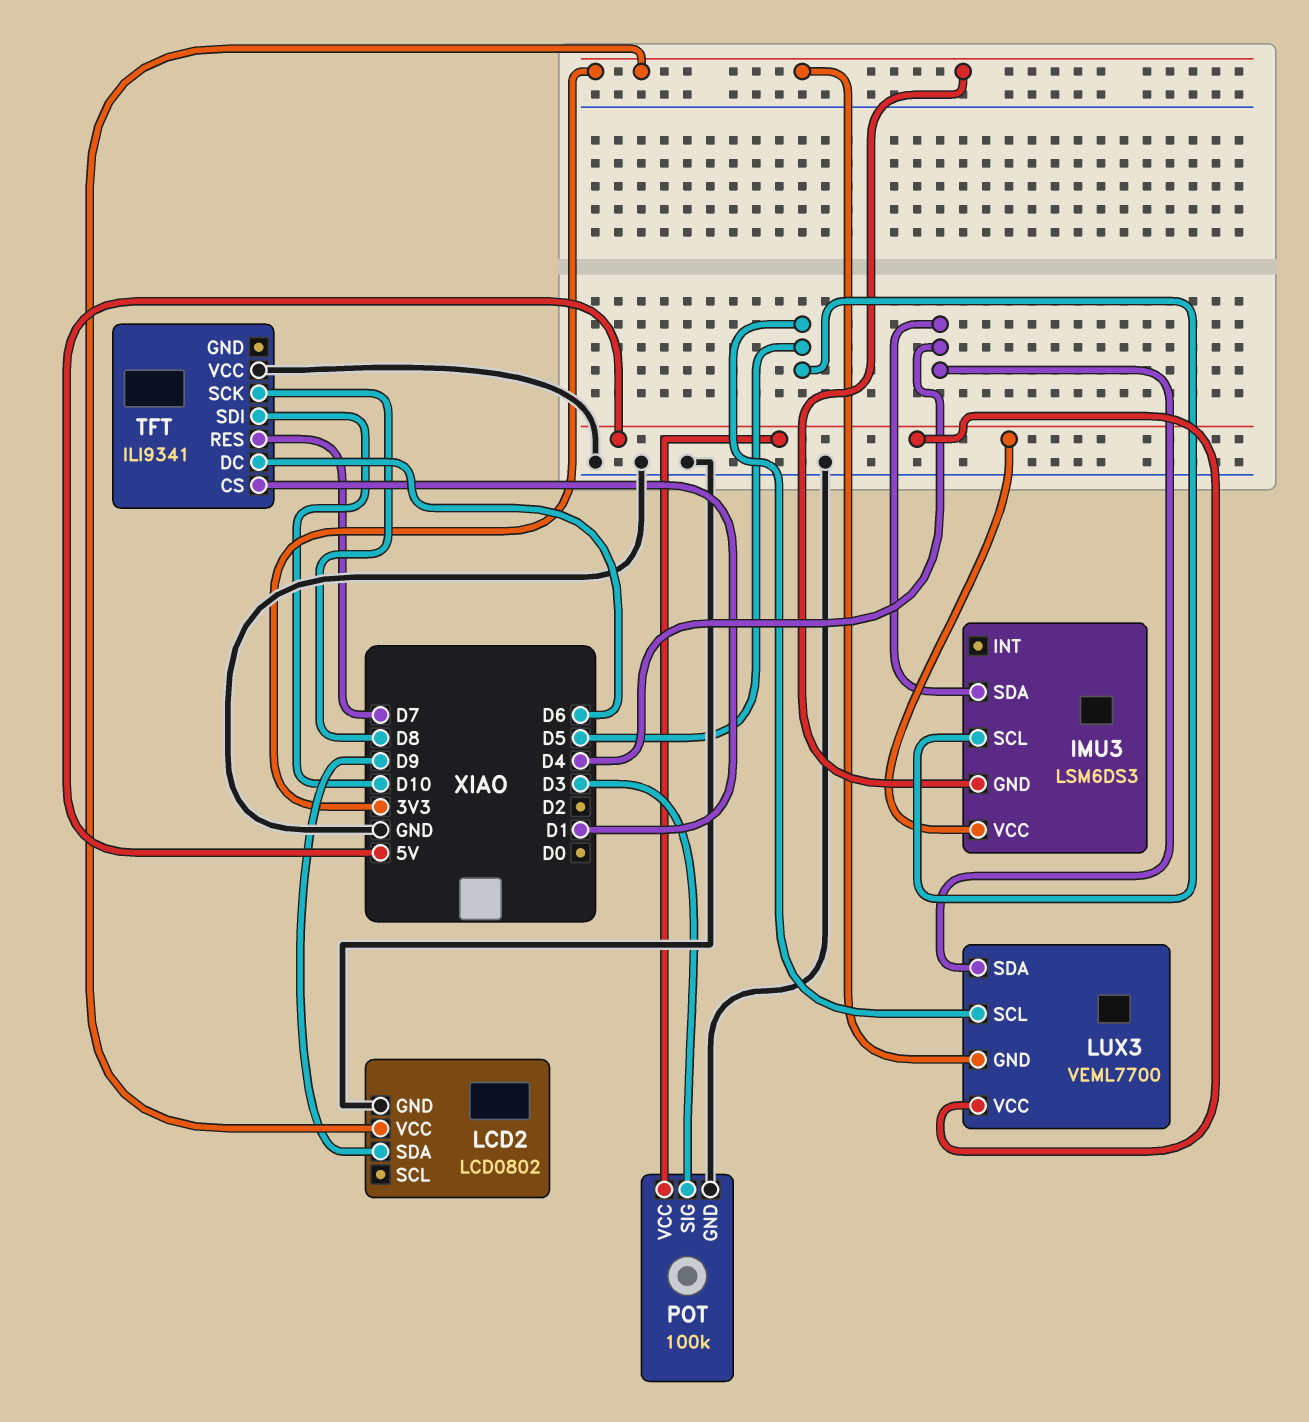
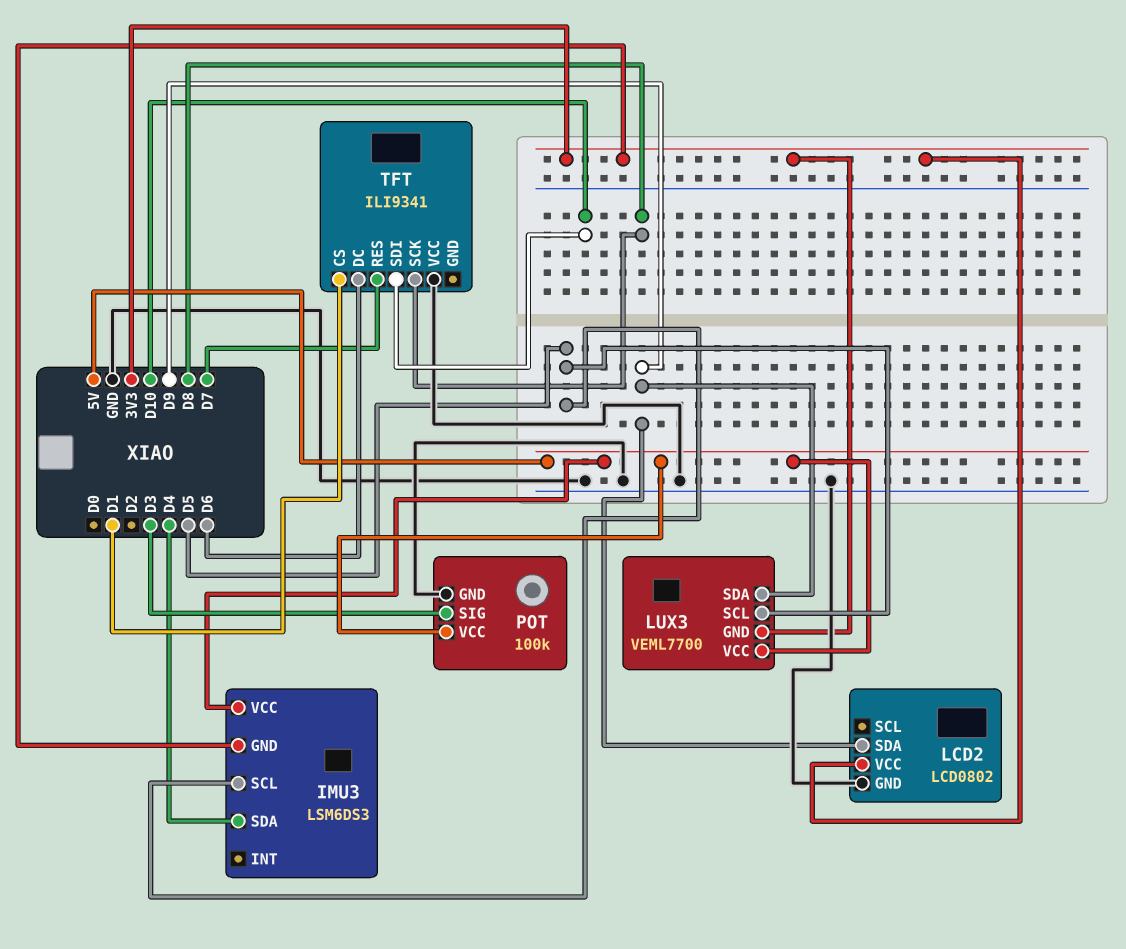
LUX3 pin SDA: D4 -> D9

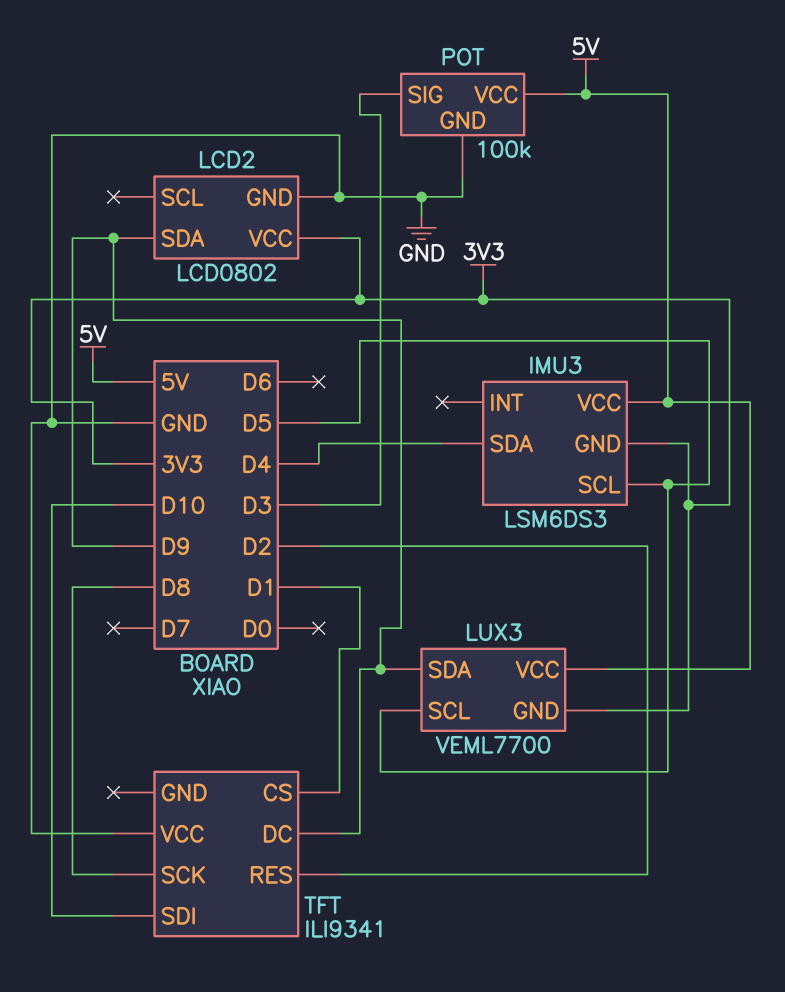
TFT pin DC: D6 -> D9
TFT pin RES: D7 -> D2

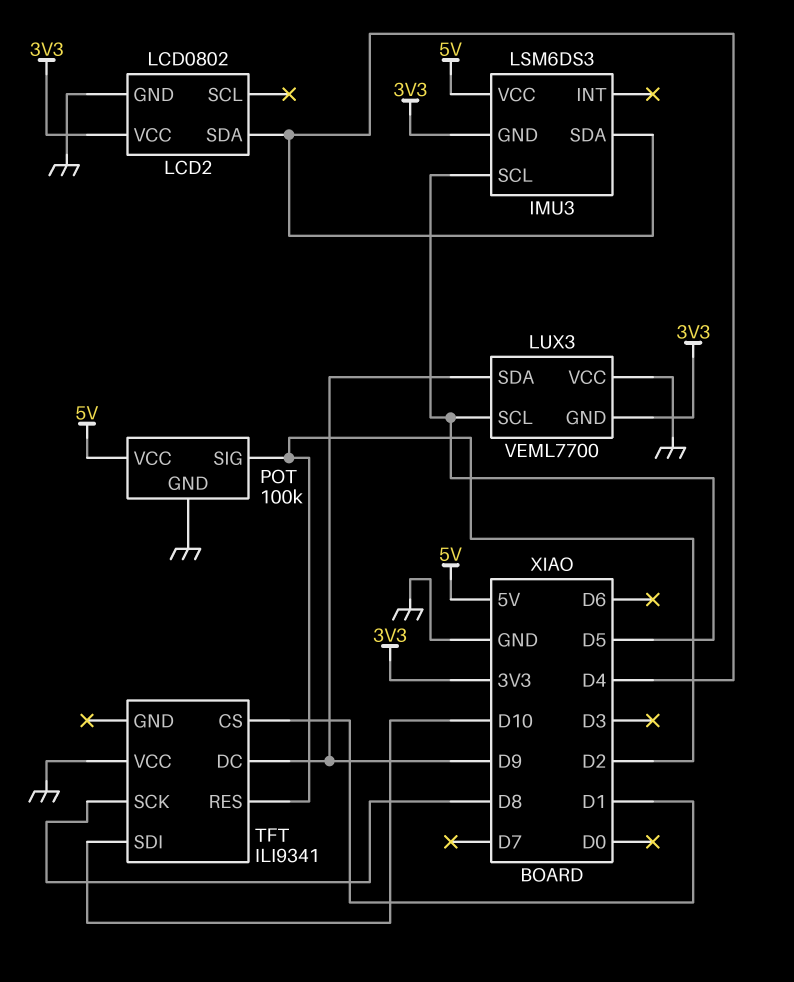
LCD2 pin SDA: D9 -> D4
LUX3 pin VCC: 5V -> GND
POT pin SIG: D3 -> D2

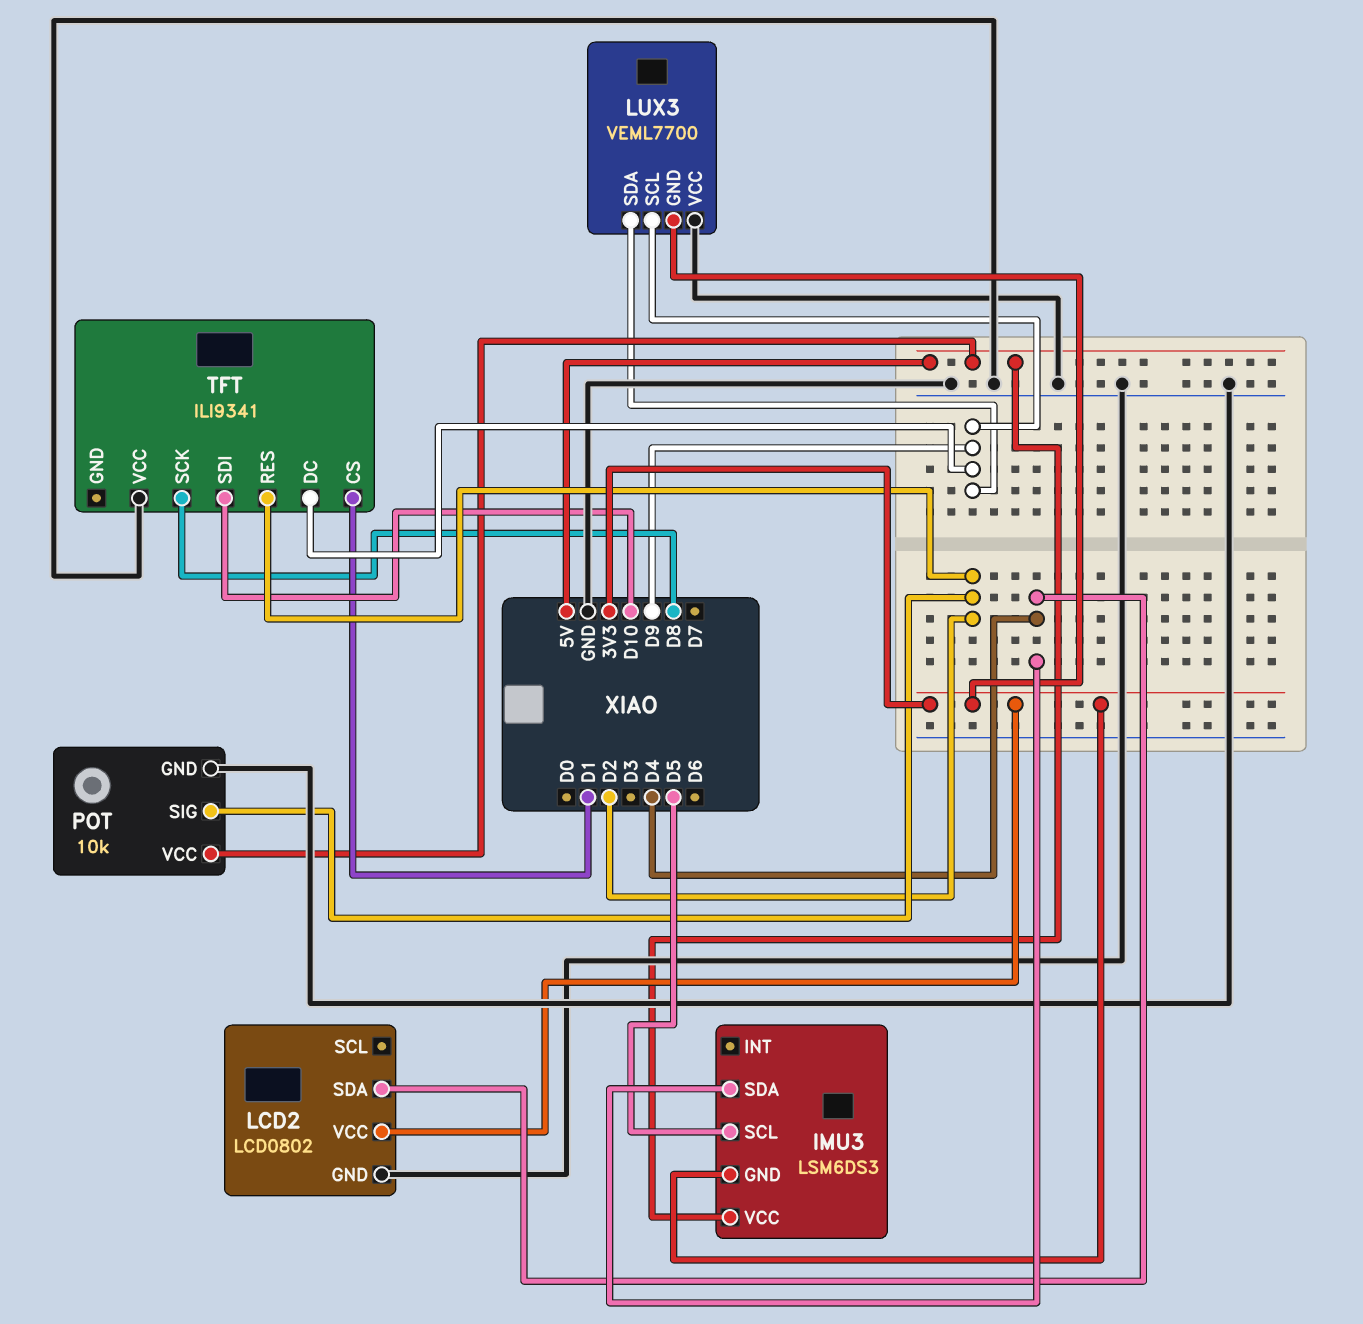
LUX3 pin SCL: D5 -> D9
POT: 100k -> 10k

